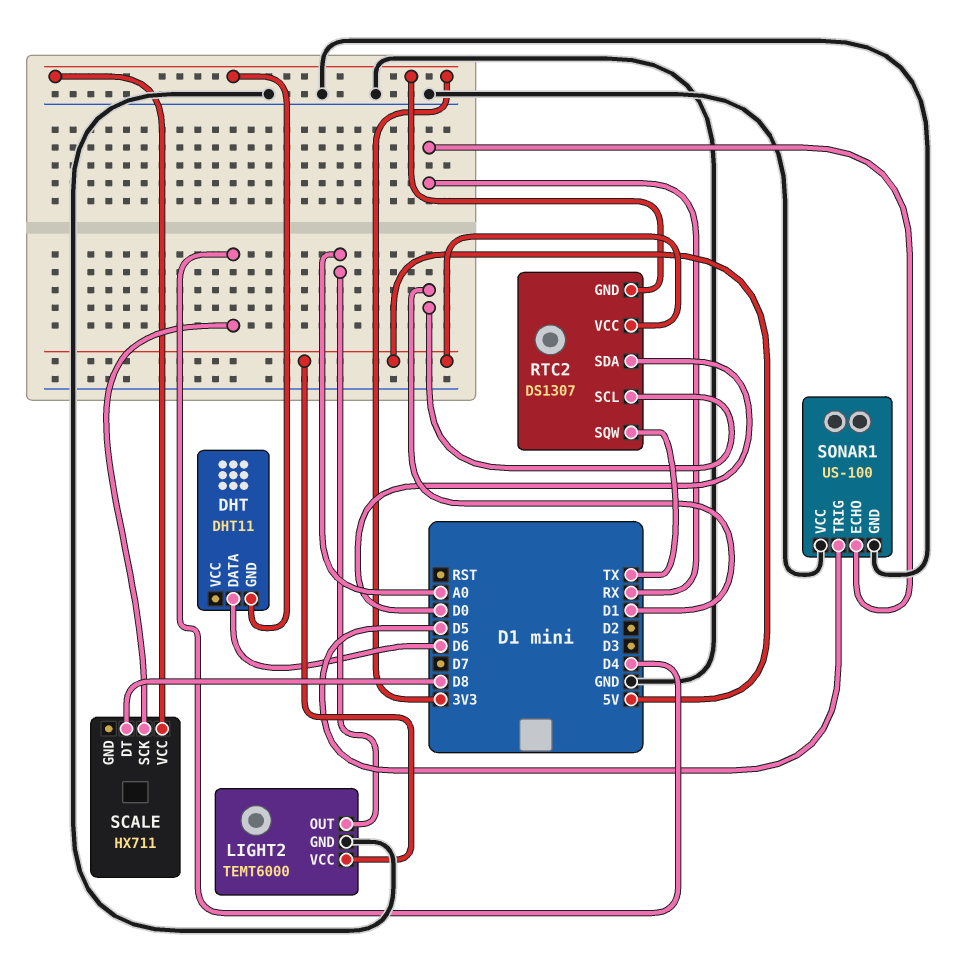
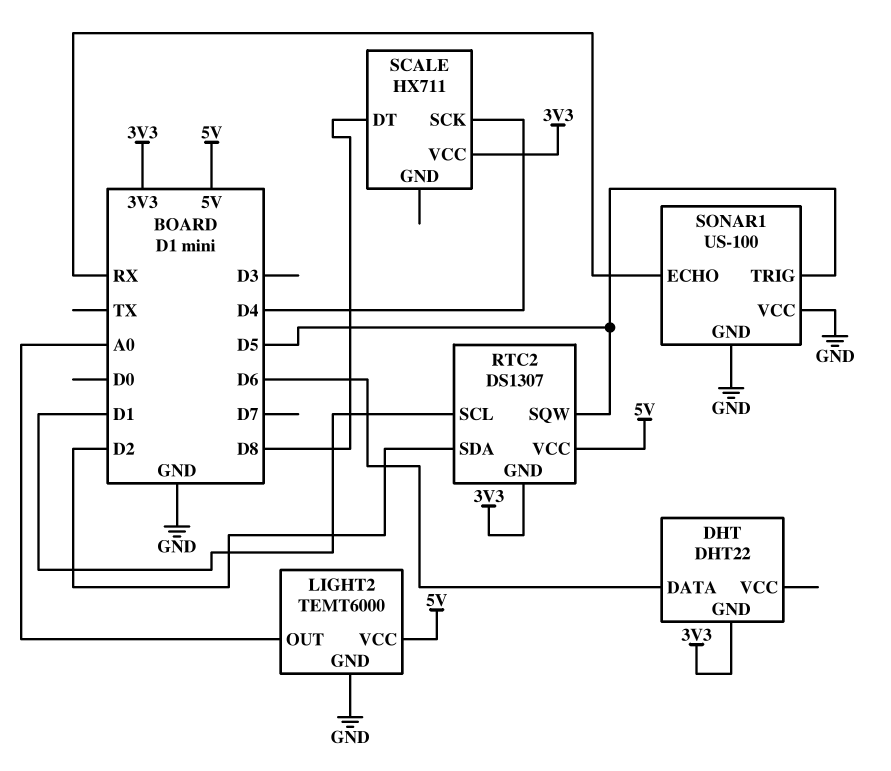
DHT: DHT11 -> DHT22
RTC2 pin SDA: D0 -> D2
RTC2 pin SQW: TX -> D5

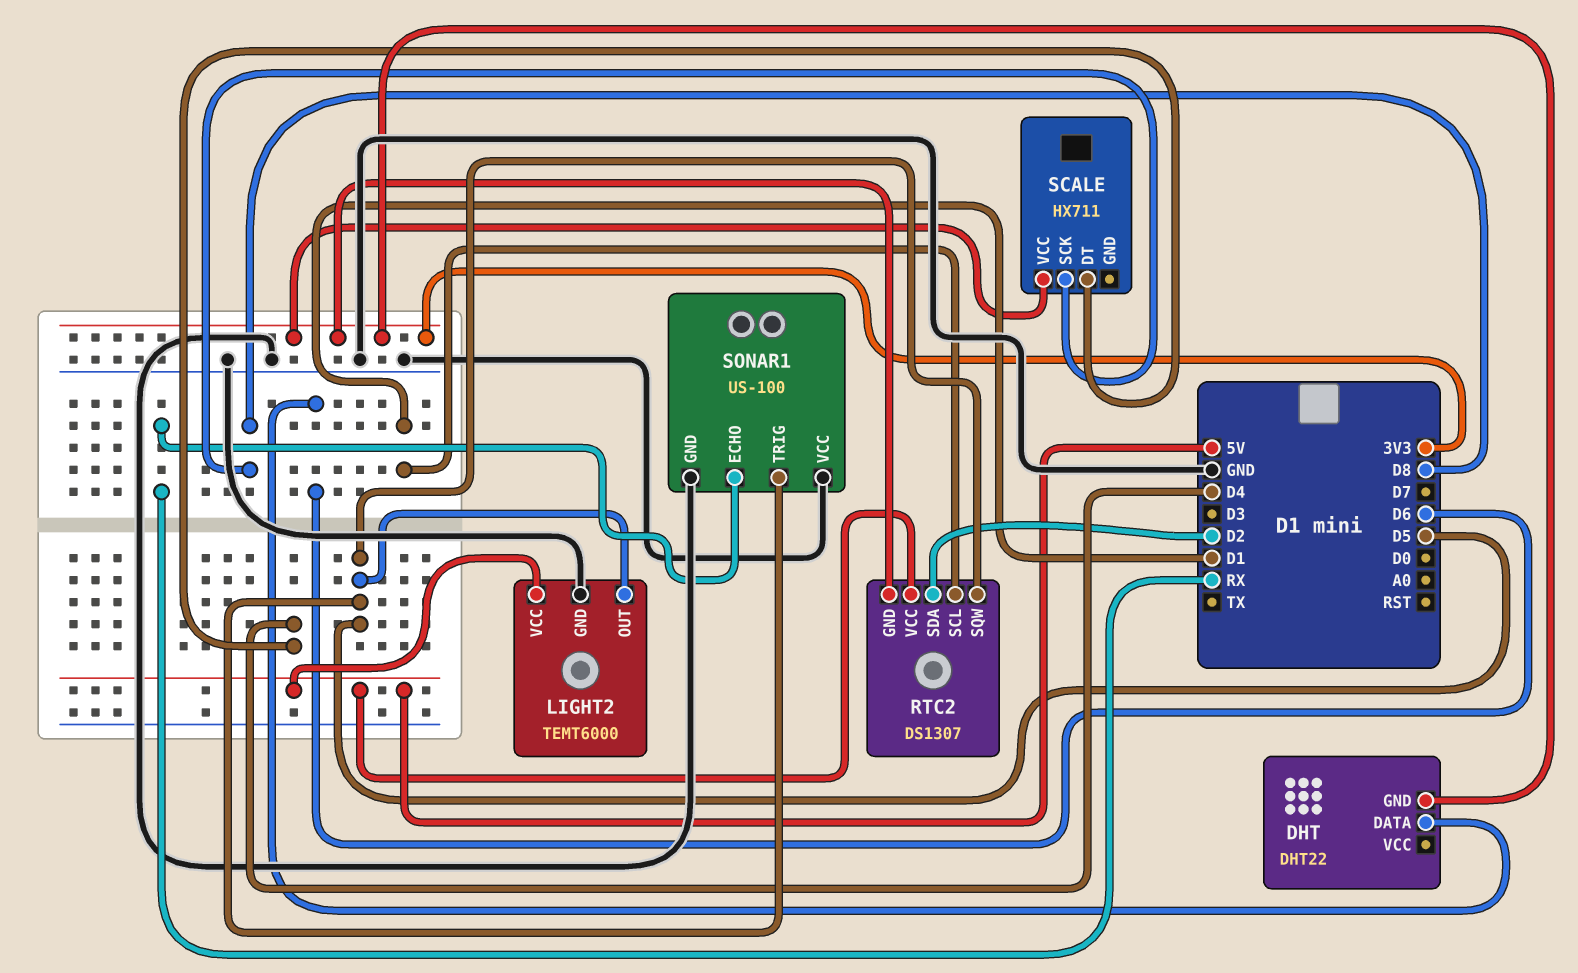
LIGHT2 pin OUT: A0 -> D5
SCALE pin DT: D8 -> D4
SCALE pin SCK: D4 -> D8

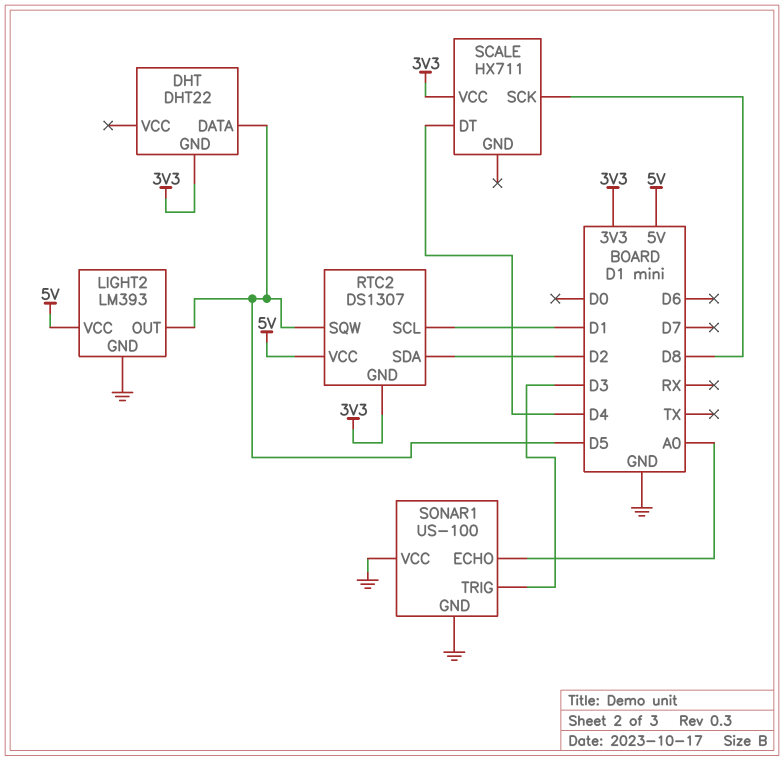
DHT pin DATA: D6 -> D5
LIGHT2: TEMT6000 -> LM393
SONAR1 pin ECHO: RX -> A0
SONAR1 pin TRIG: D5 -> D3

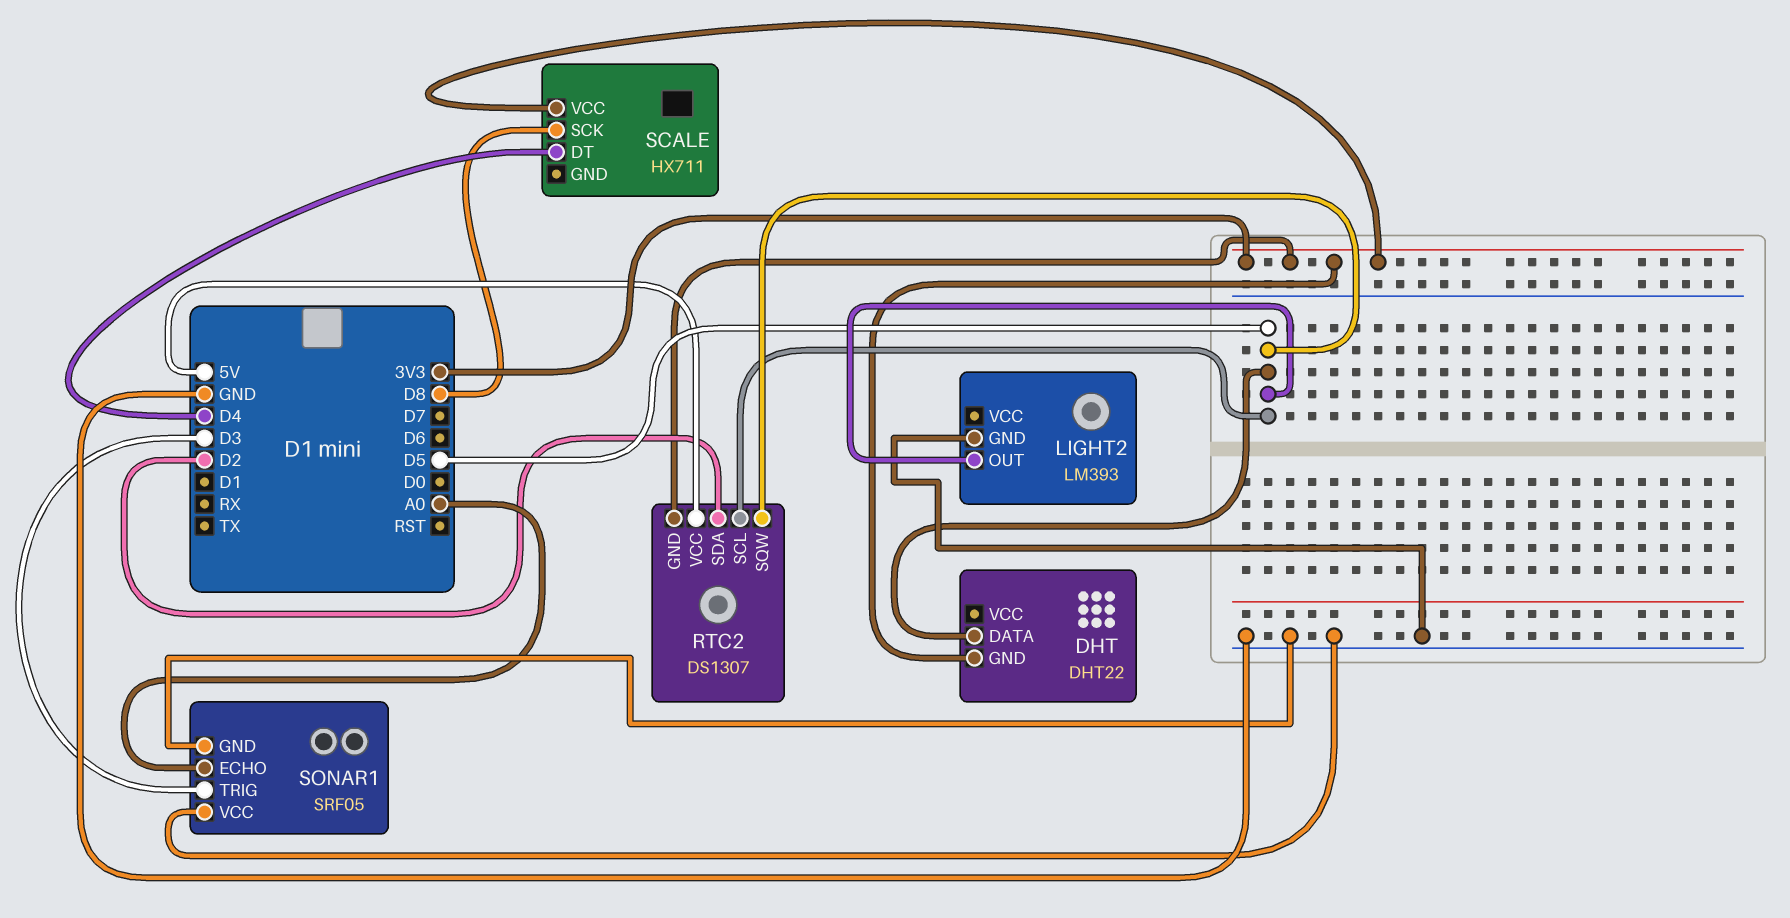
LIGHT2 pin VCC: 5V -> none
RTC2 pin SCL: D1 -> D5
SONAR1: US-100 -> SRF05

